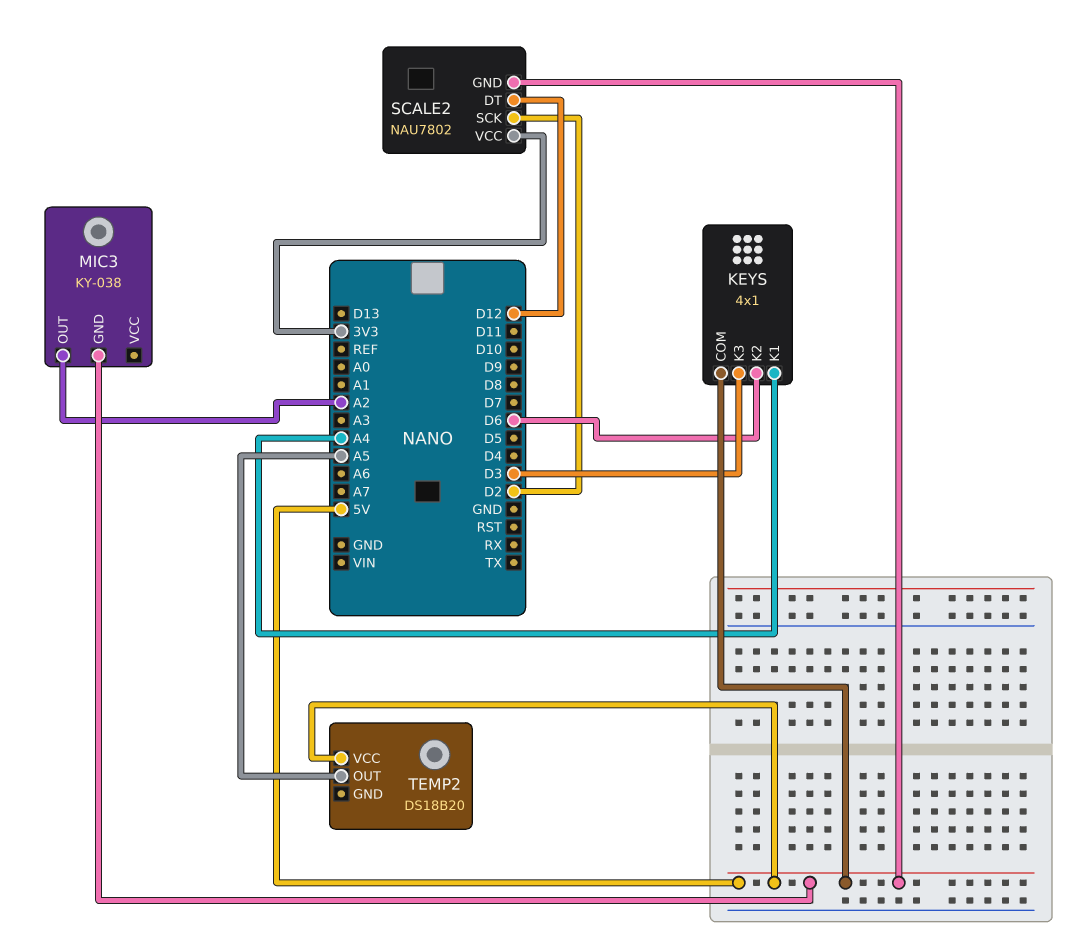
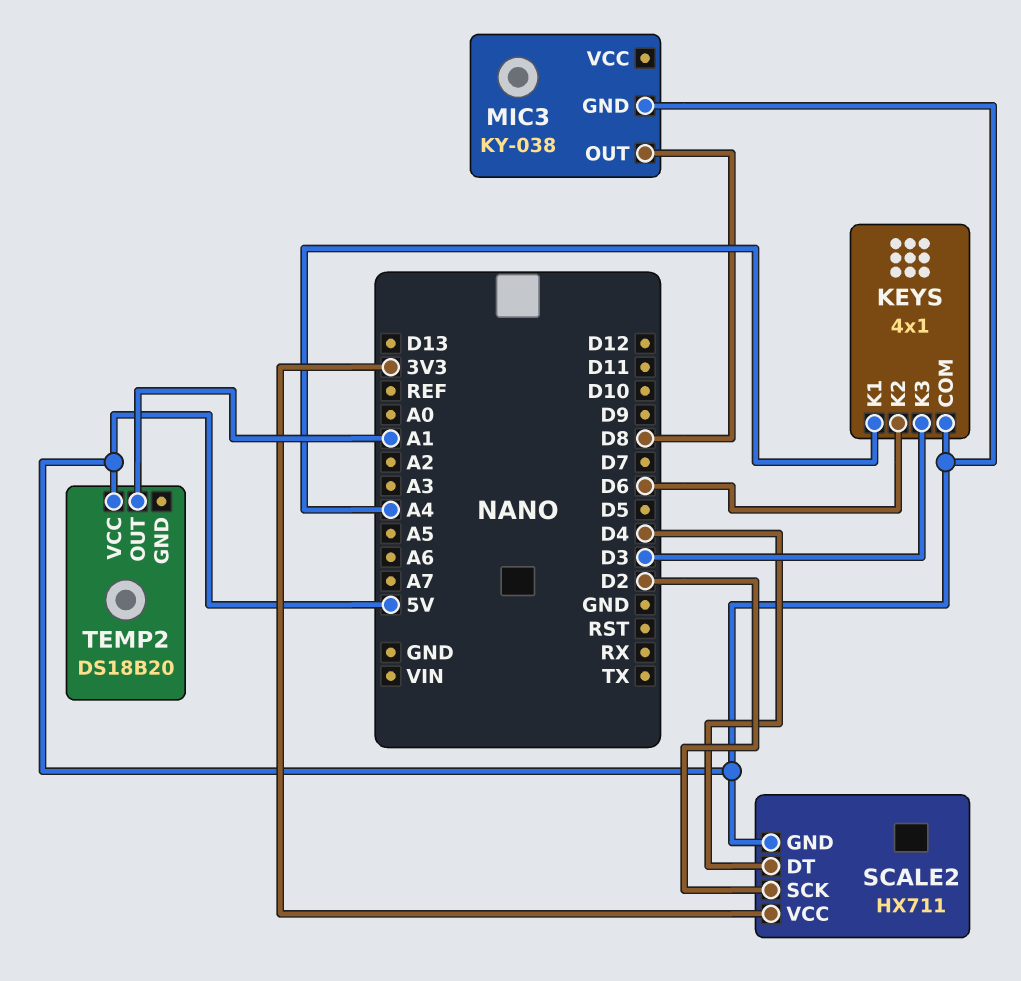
MIC3 pin OUT: A2 -> D8
SCALE2: NAU7802 -> HX711
SCALE2 pin DT: D12 -> D4
TEMP2 pin OUT: A5 -> A1

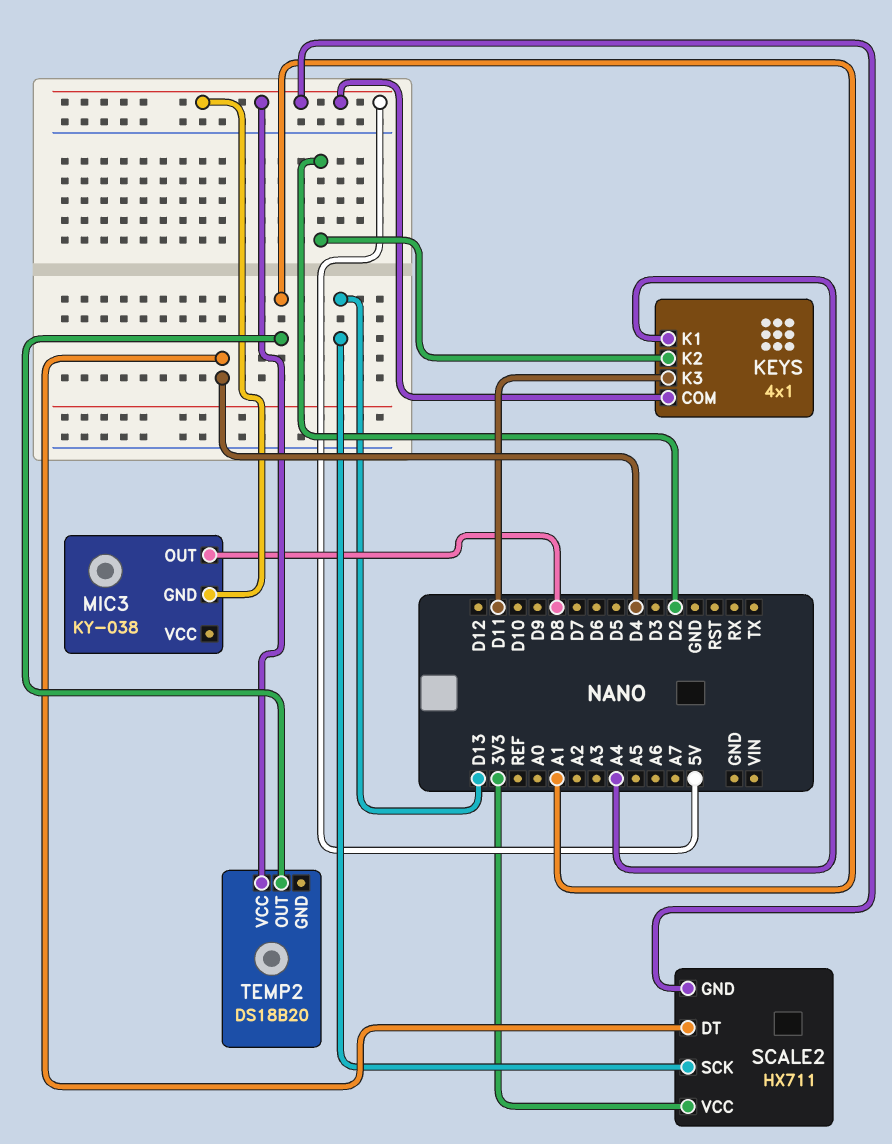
KEYS pin K2: D6 -> D2
KEYS pin K3: D3 -> D11
SCALE2 pin SCK: D2 -> D13

